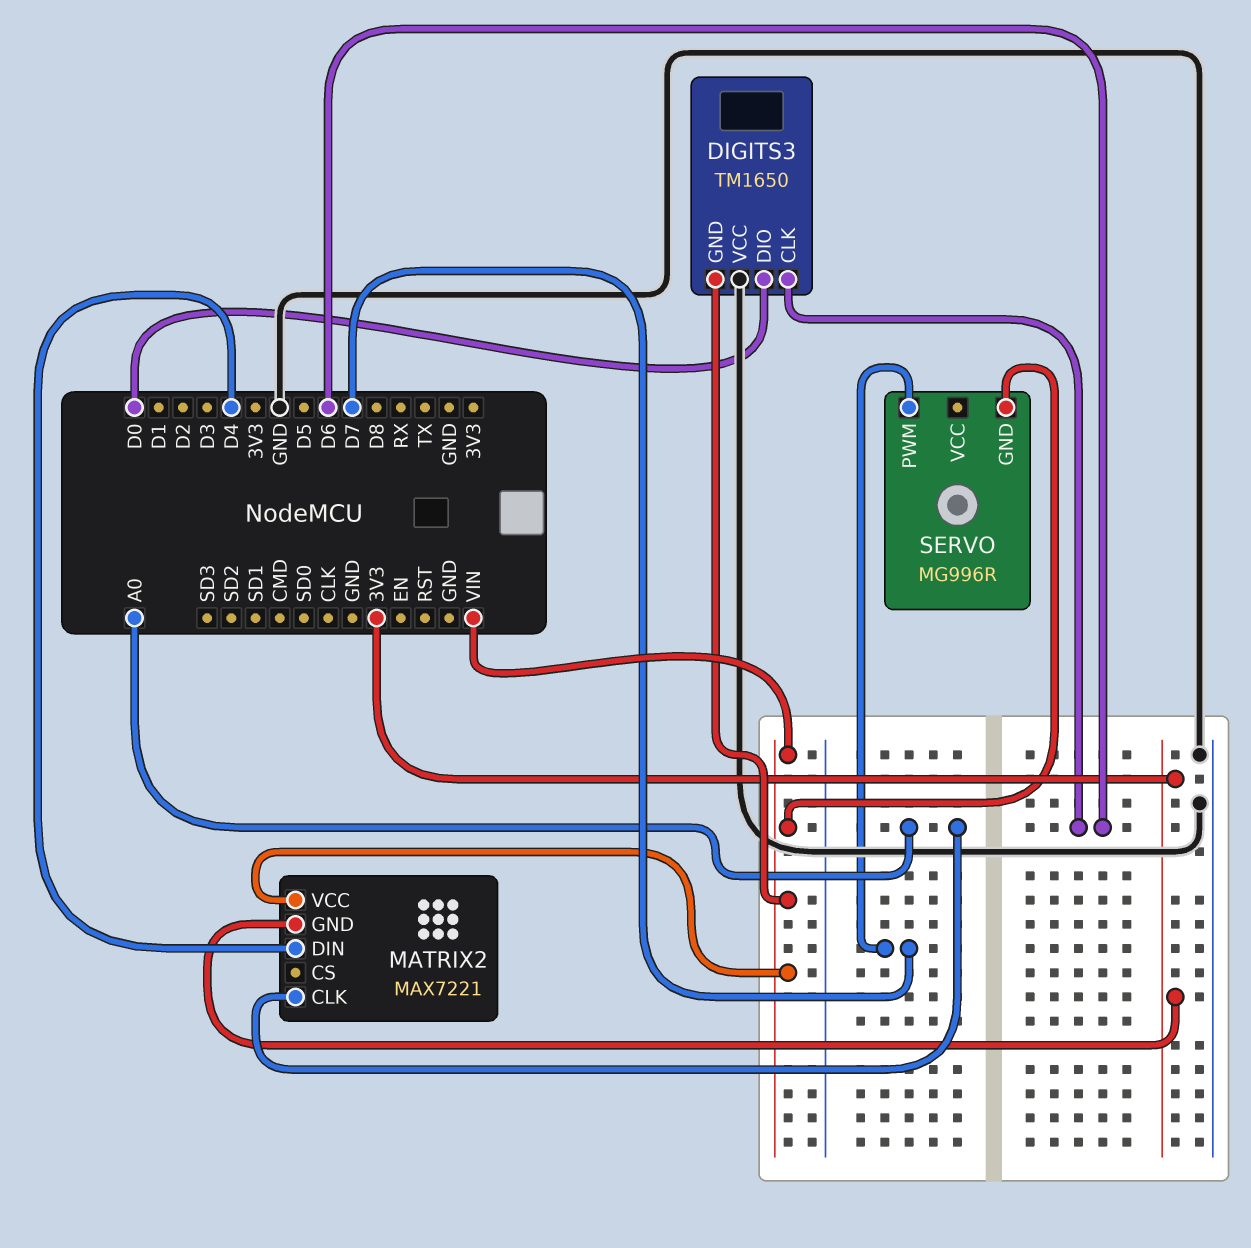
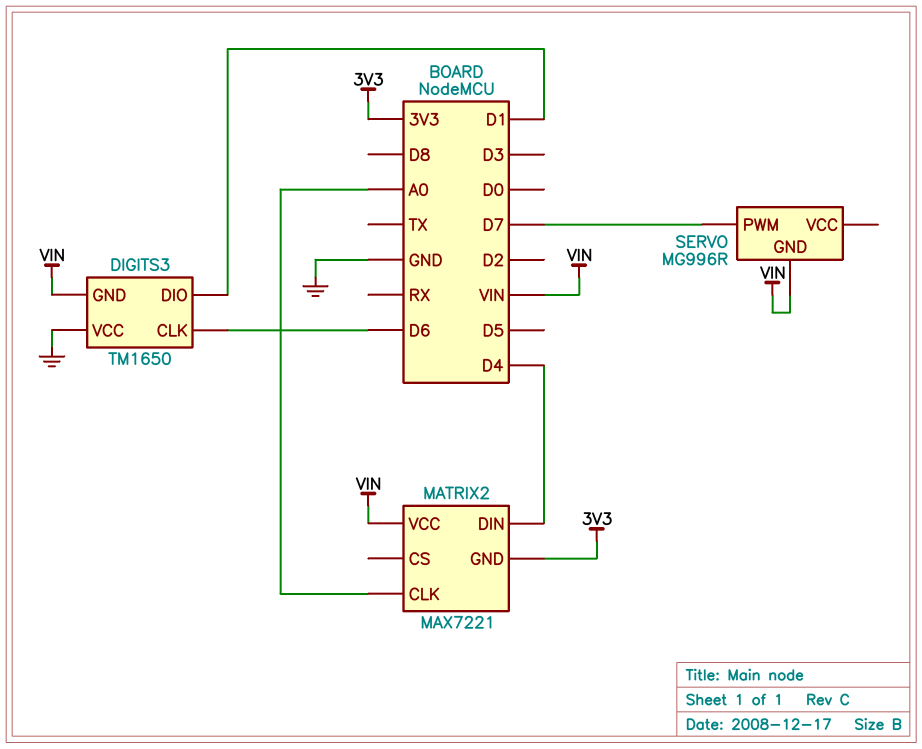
DIGITS3 pin DIO: D0 -> D1

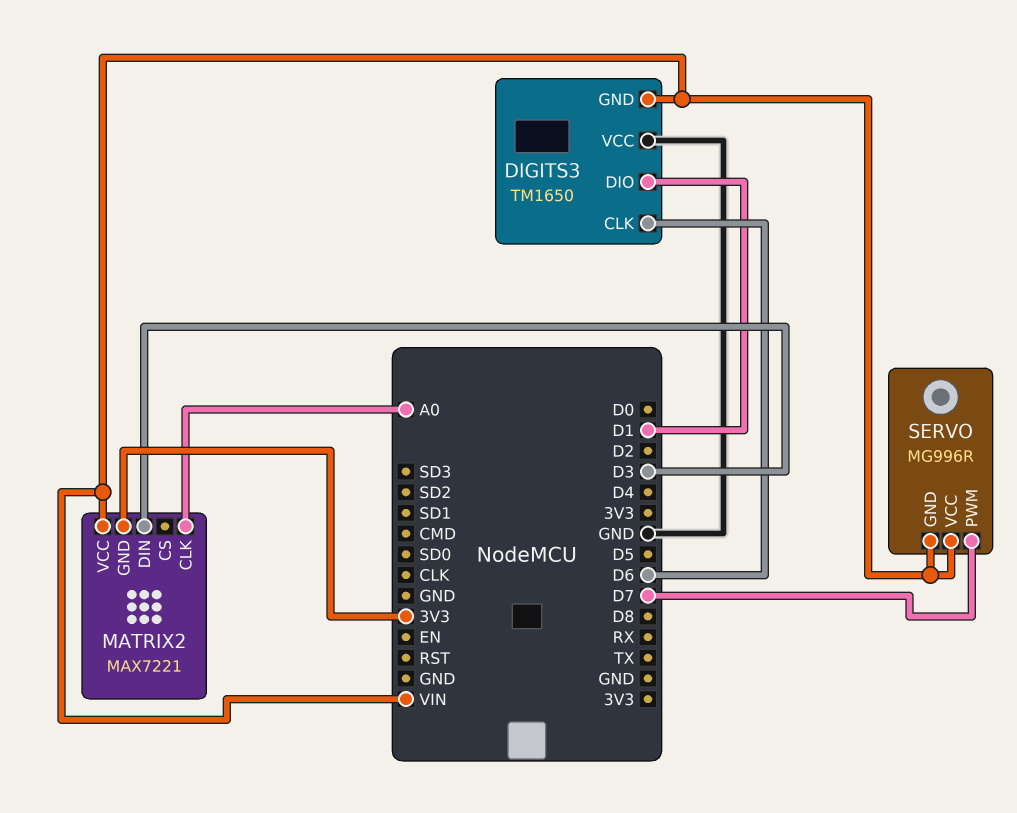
MATRIX2 pin DIN: D4 -> D3
SERVO pin VCC: none -> VIN

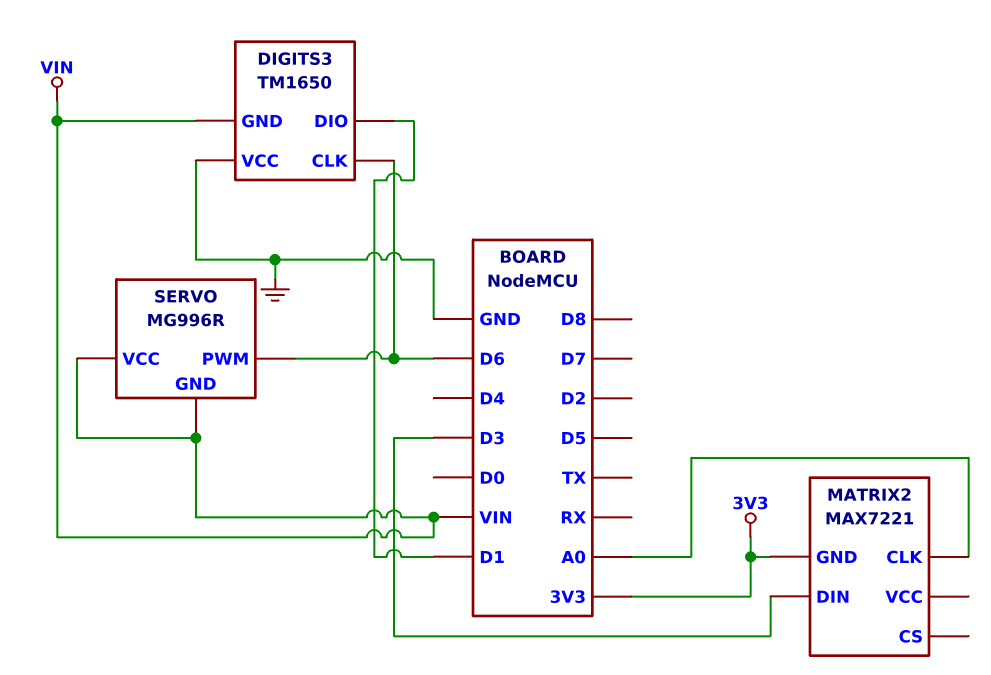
MATRIX2 pin VCC: VIN -> none
SERVO pin PWM: D7 -> D6

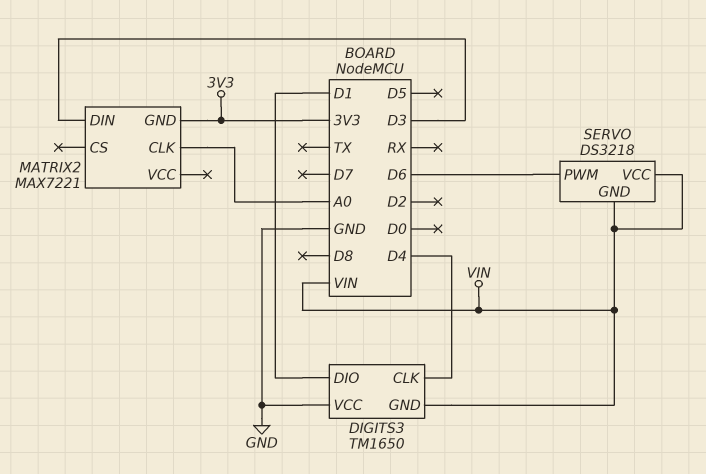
DIGITS3 pin CLK: D6 -> D4
SERVO: MG996R -> DS3218

